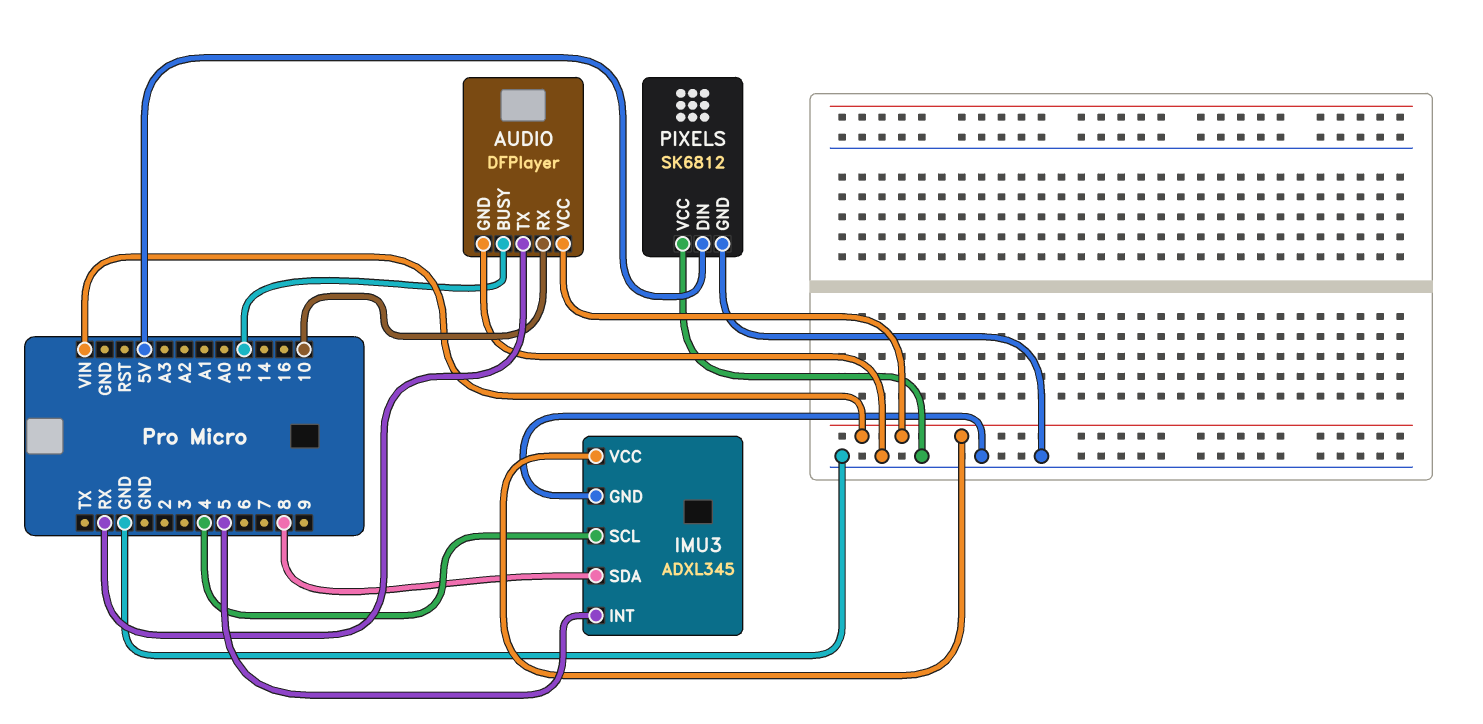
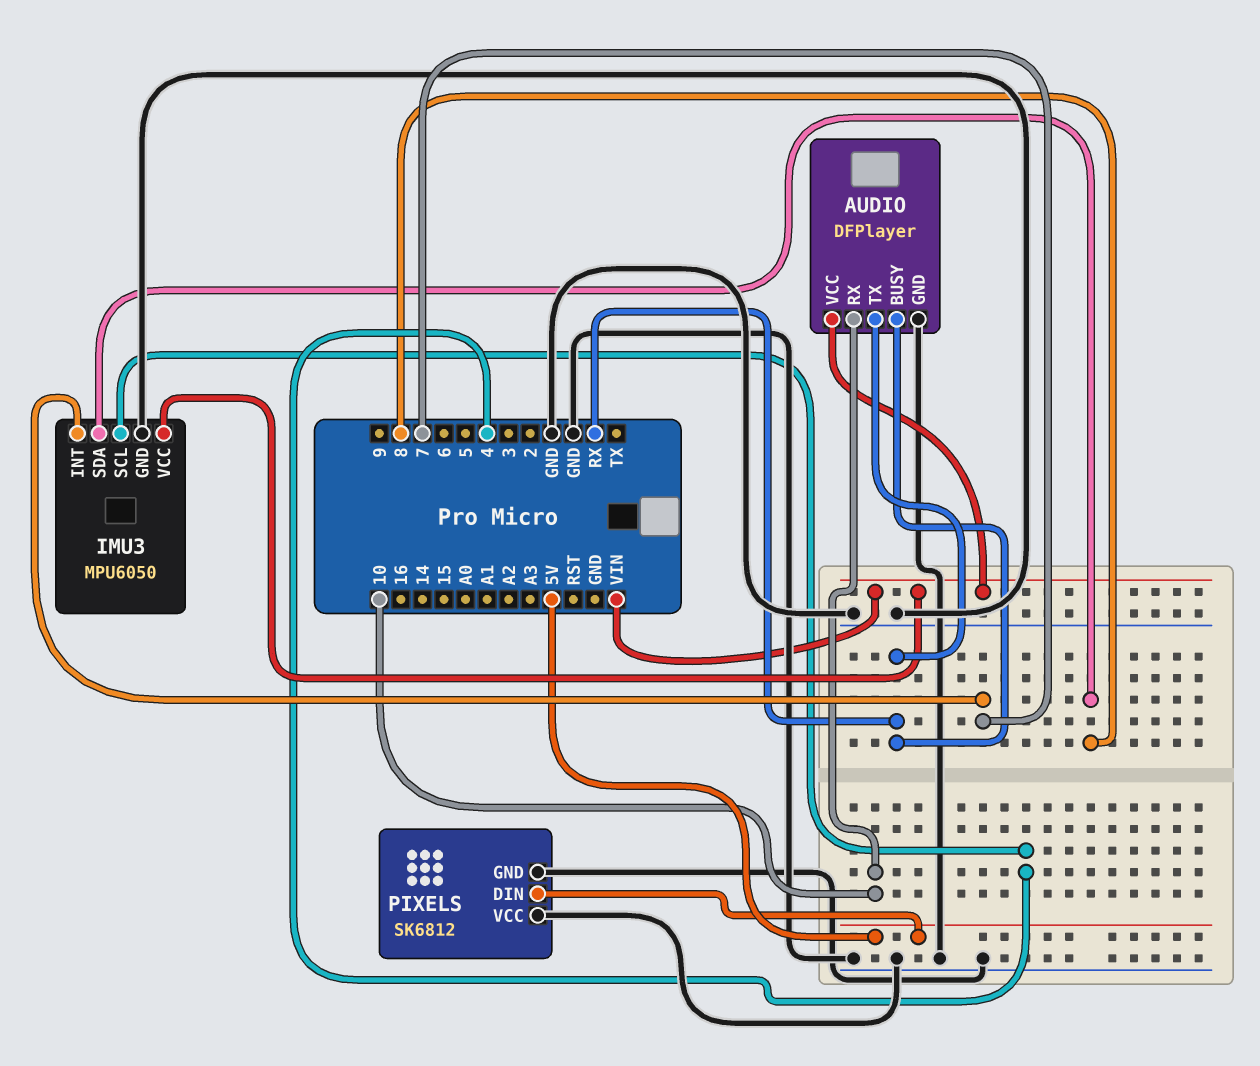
AUDIO pin BUSY: 15 -> RX
IMU3: ADXL345 -> MPU6050
IMU3 pin INT: 5 -> 7

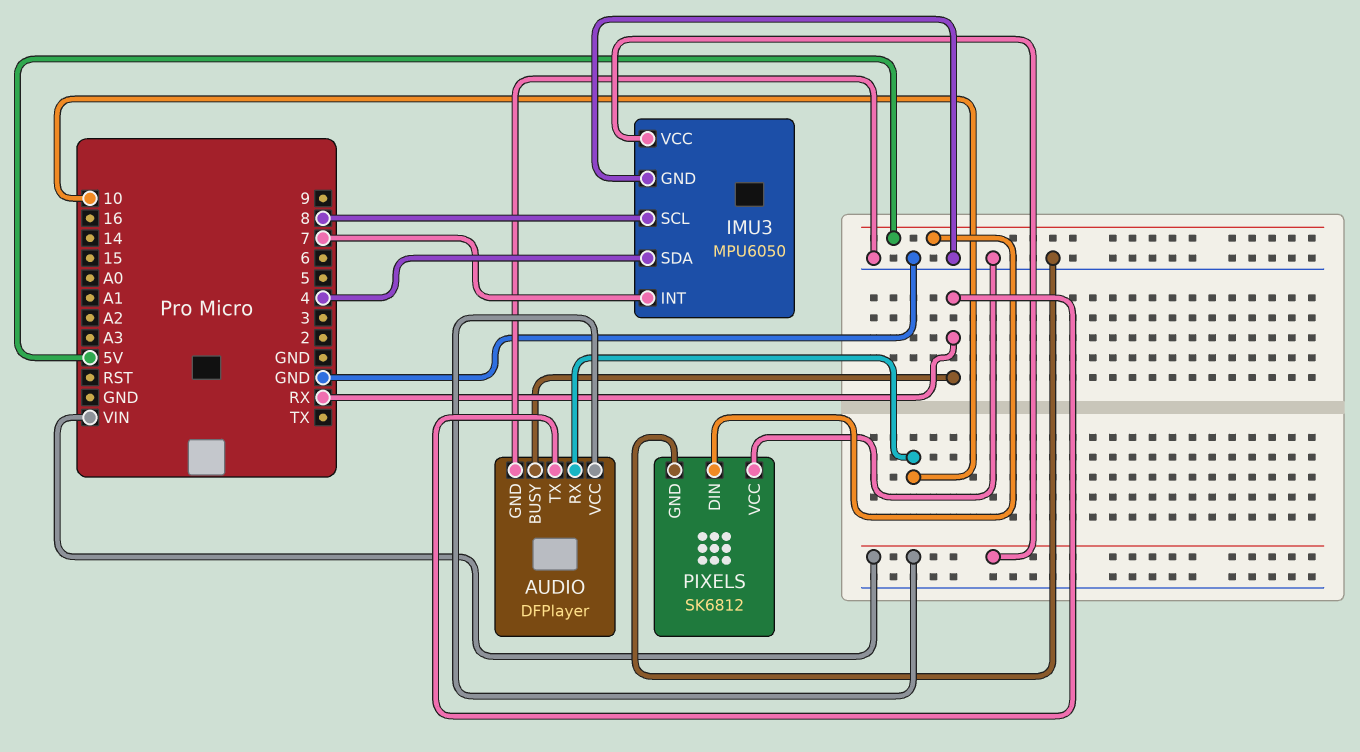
IMU3 pin SCL: 4 -> 8
IMU3 pin SDA: 8 -> 4

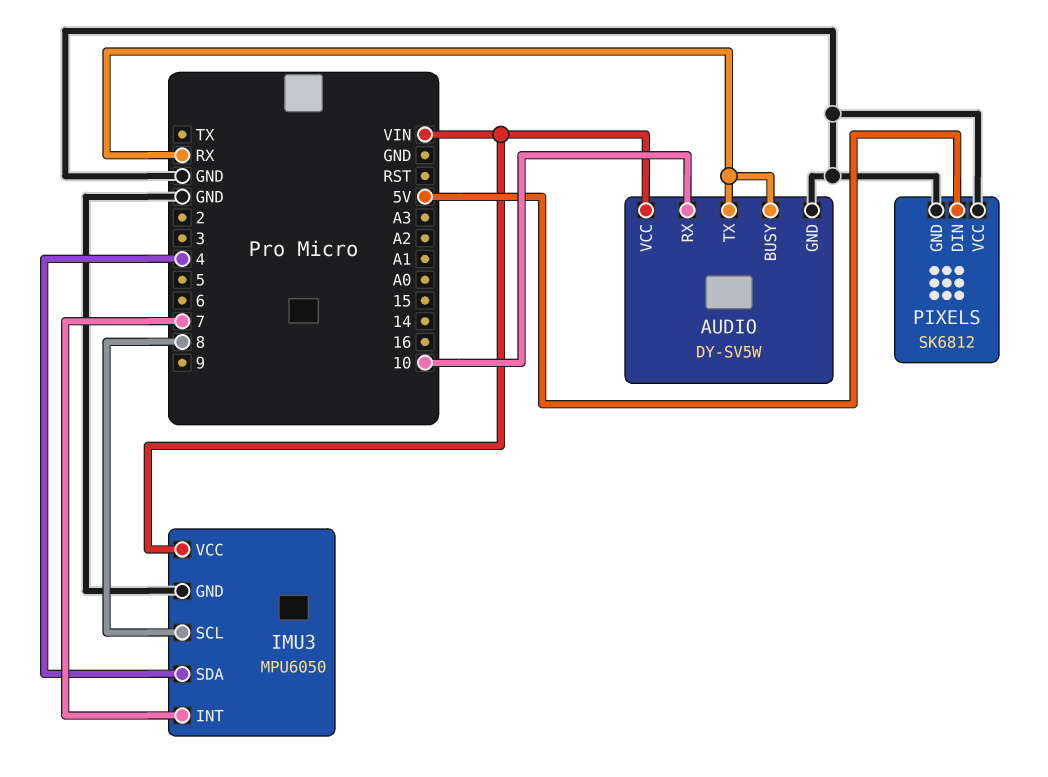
AUDIO: DFPlayer -> DY-SV5W

